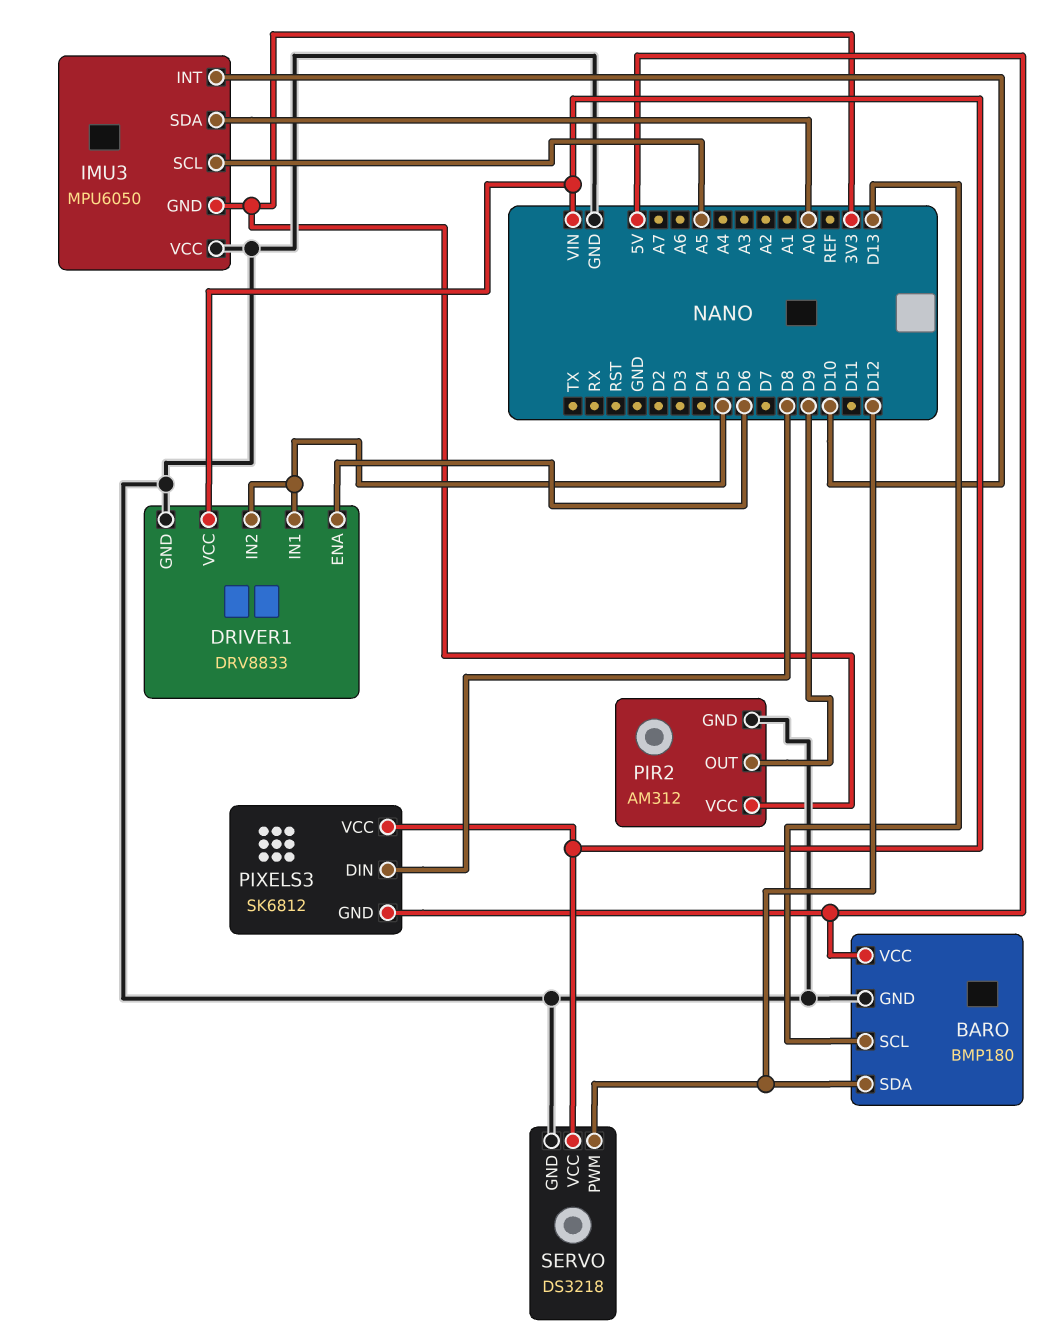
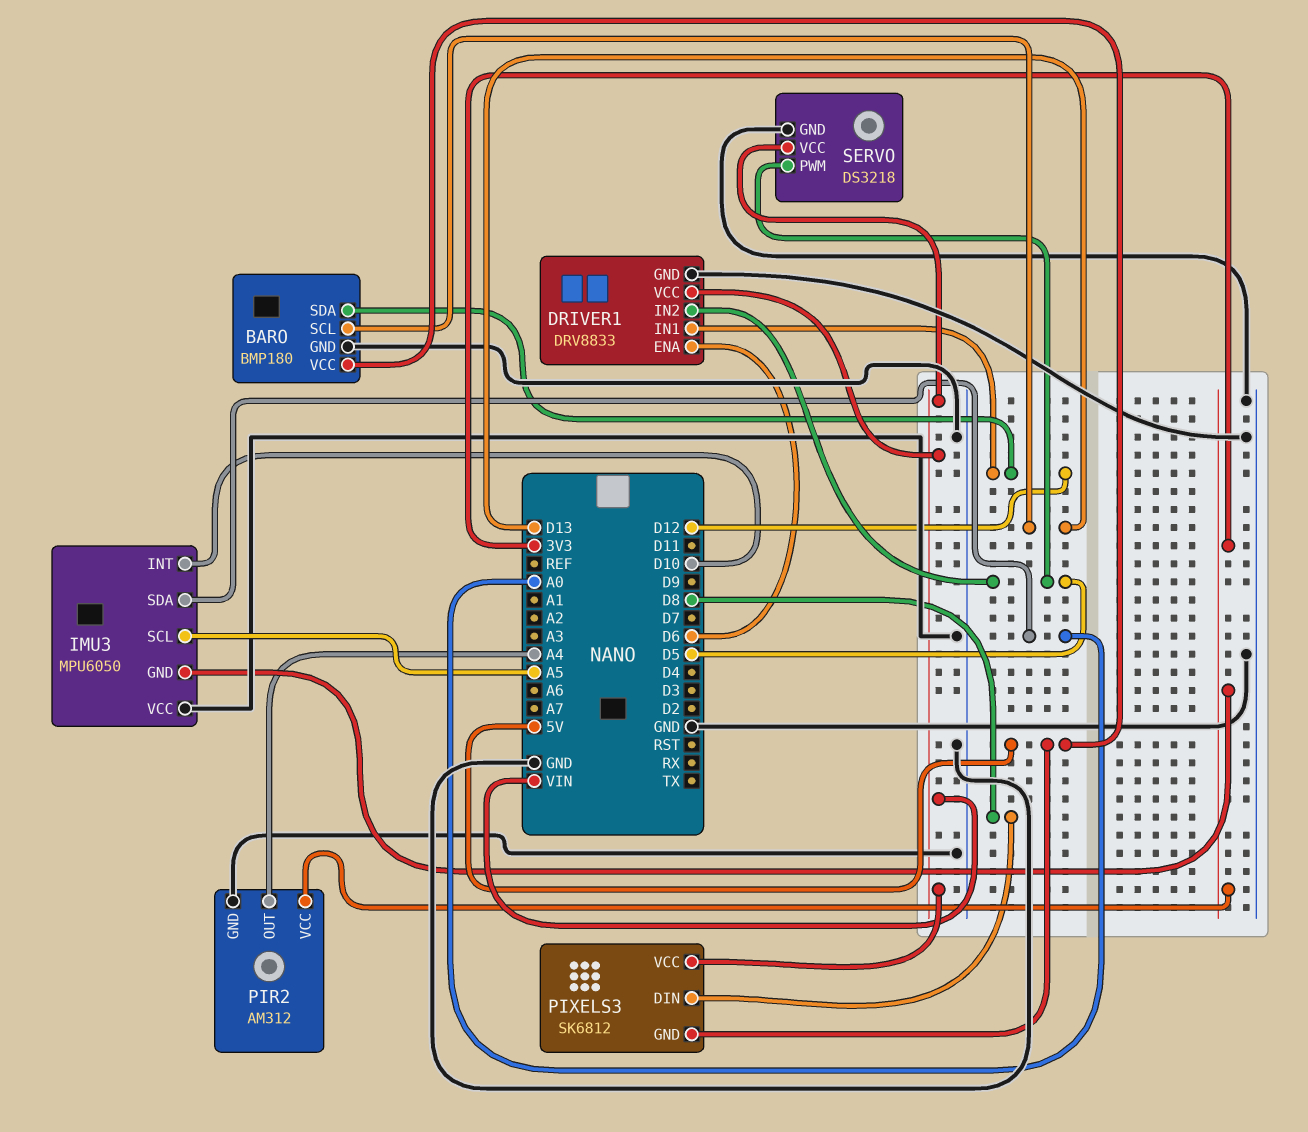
DRIVER1 pin IN1: D5 -> D12
PIR2 pin OUT: D9 -> A4
SERVO pin PWM: D12 -> D5

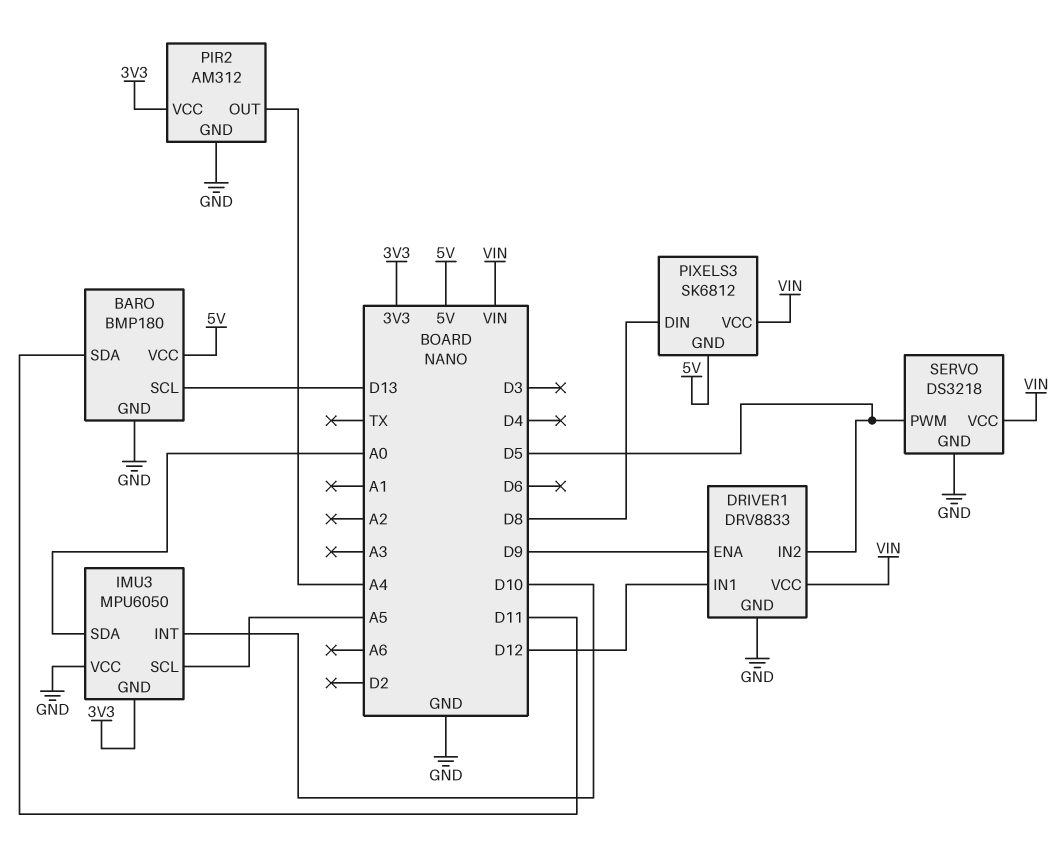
BARO pin SDA: D12 -> D11
DRIVER1 pin ENA: D6 -> D9

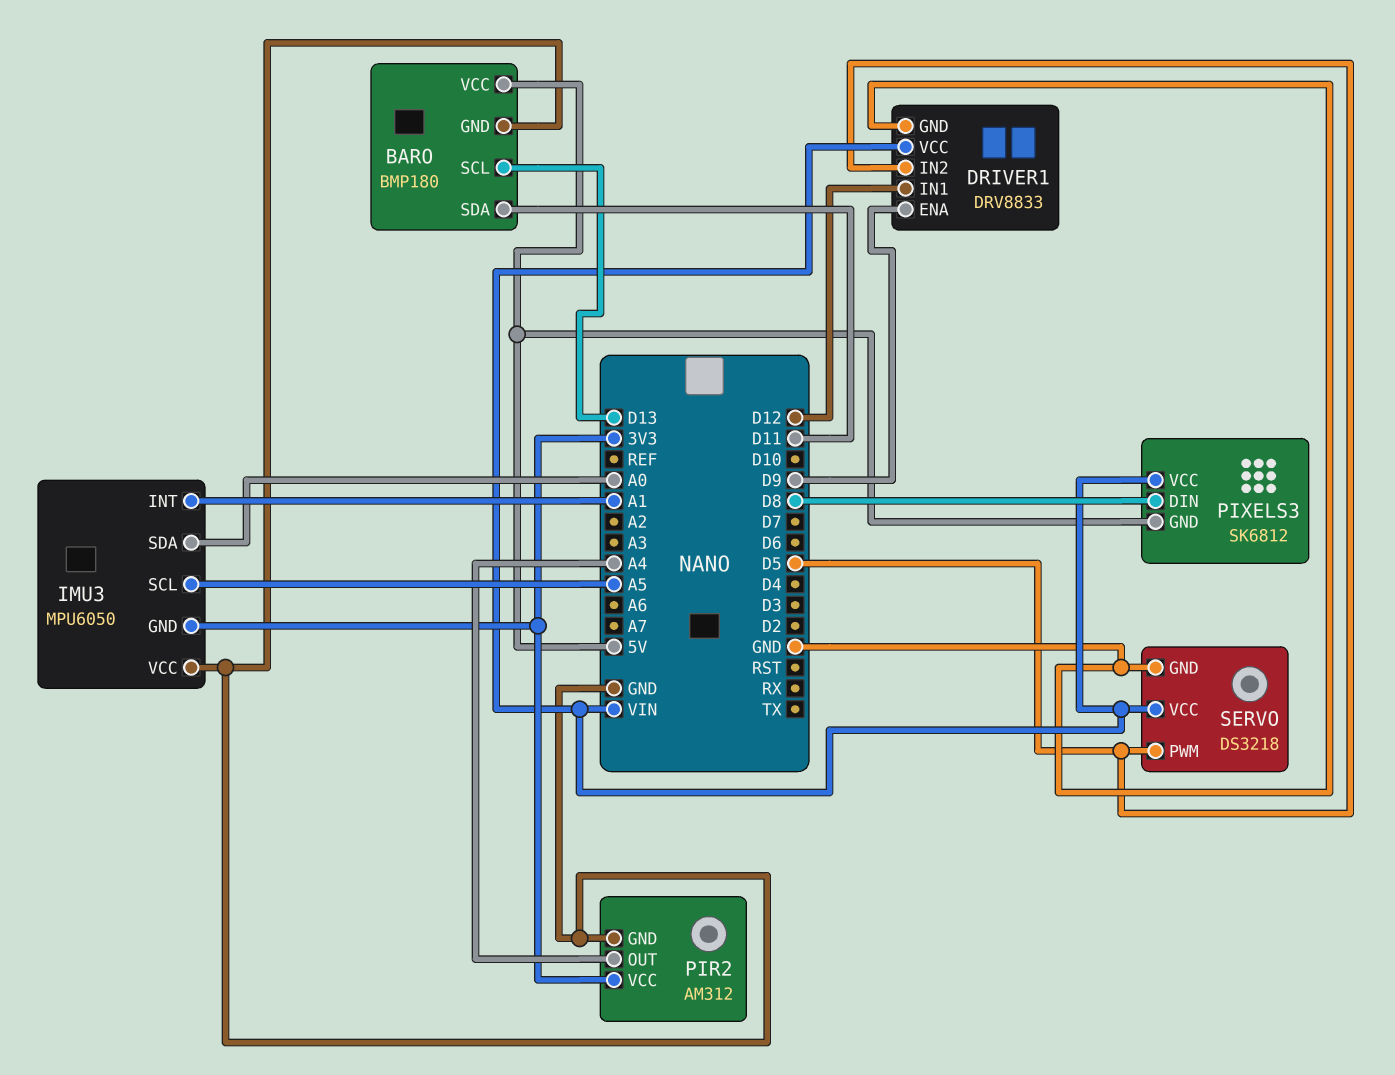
IMU3 pin INT: D10 -> A1

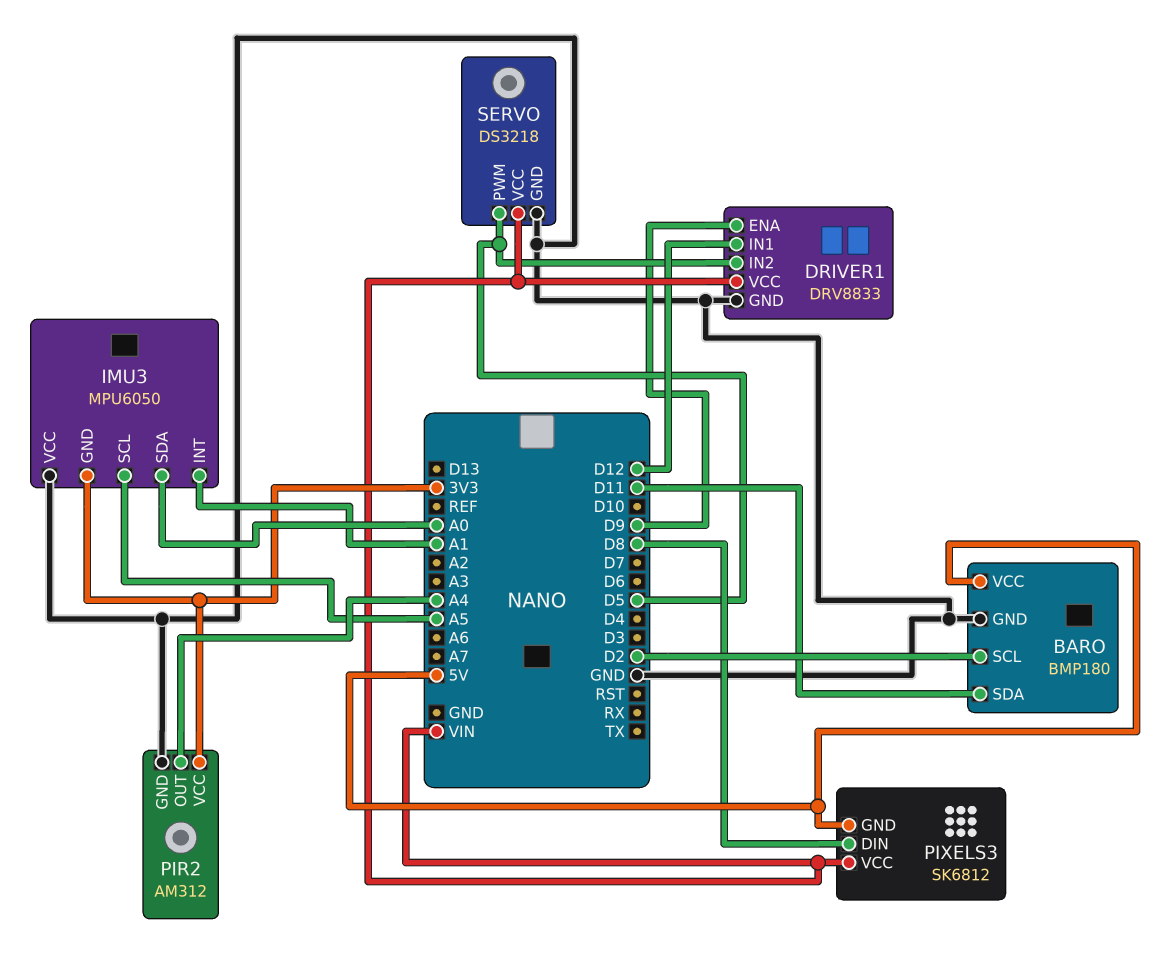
BARO pin SCL: D13 -> D2

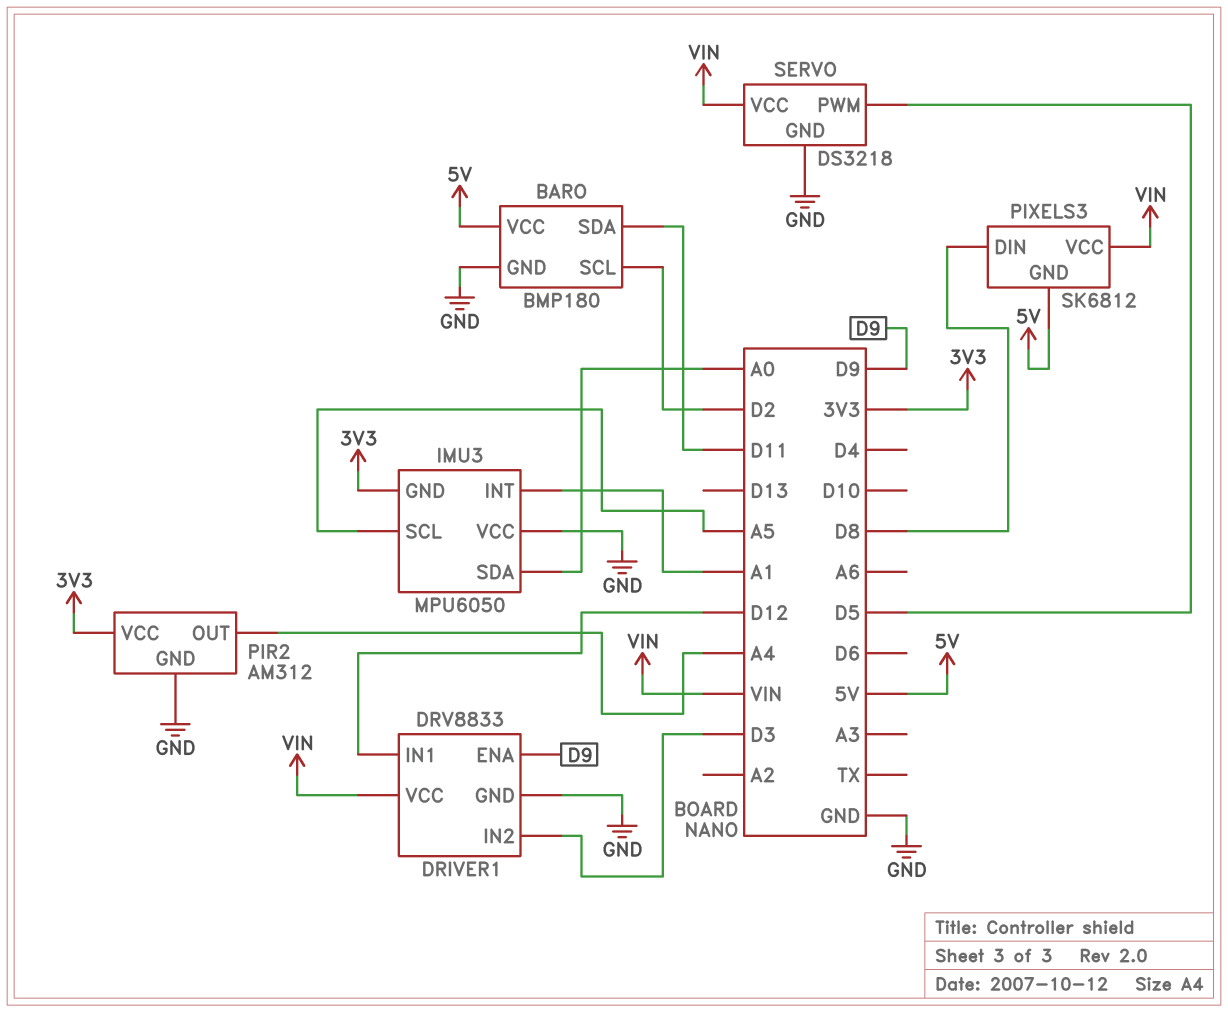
DRIVER1 pin IN2: D5 -> D3

